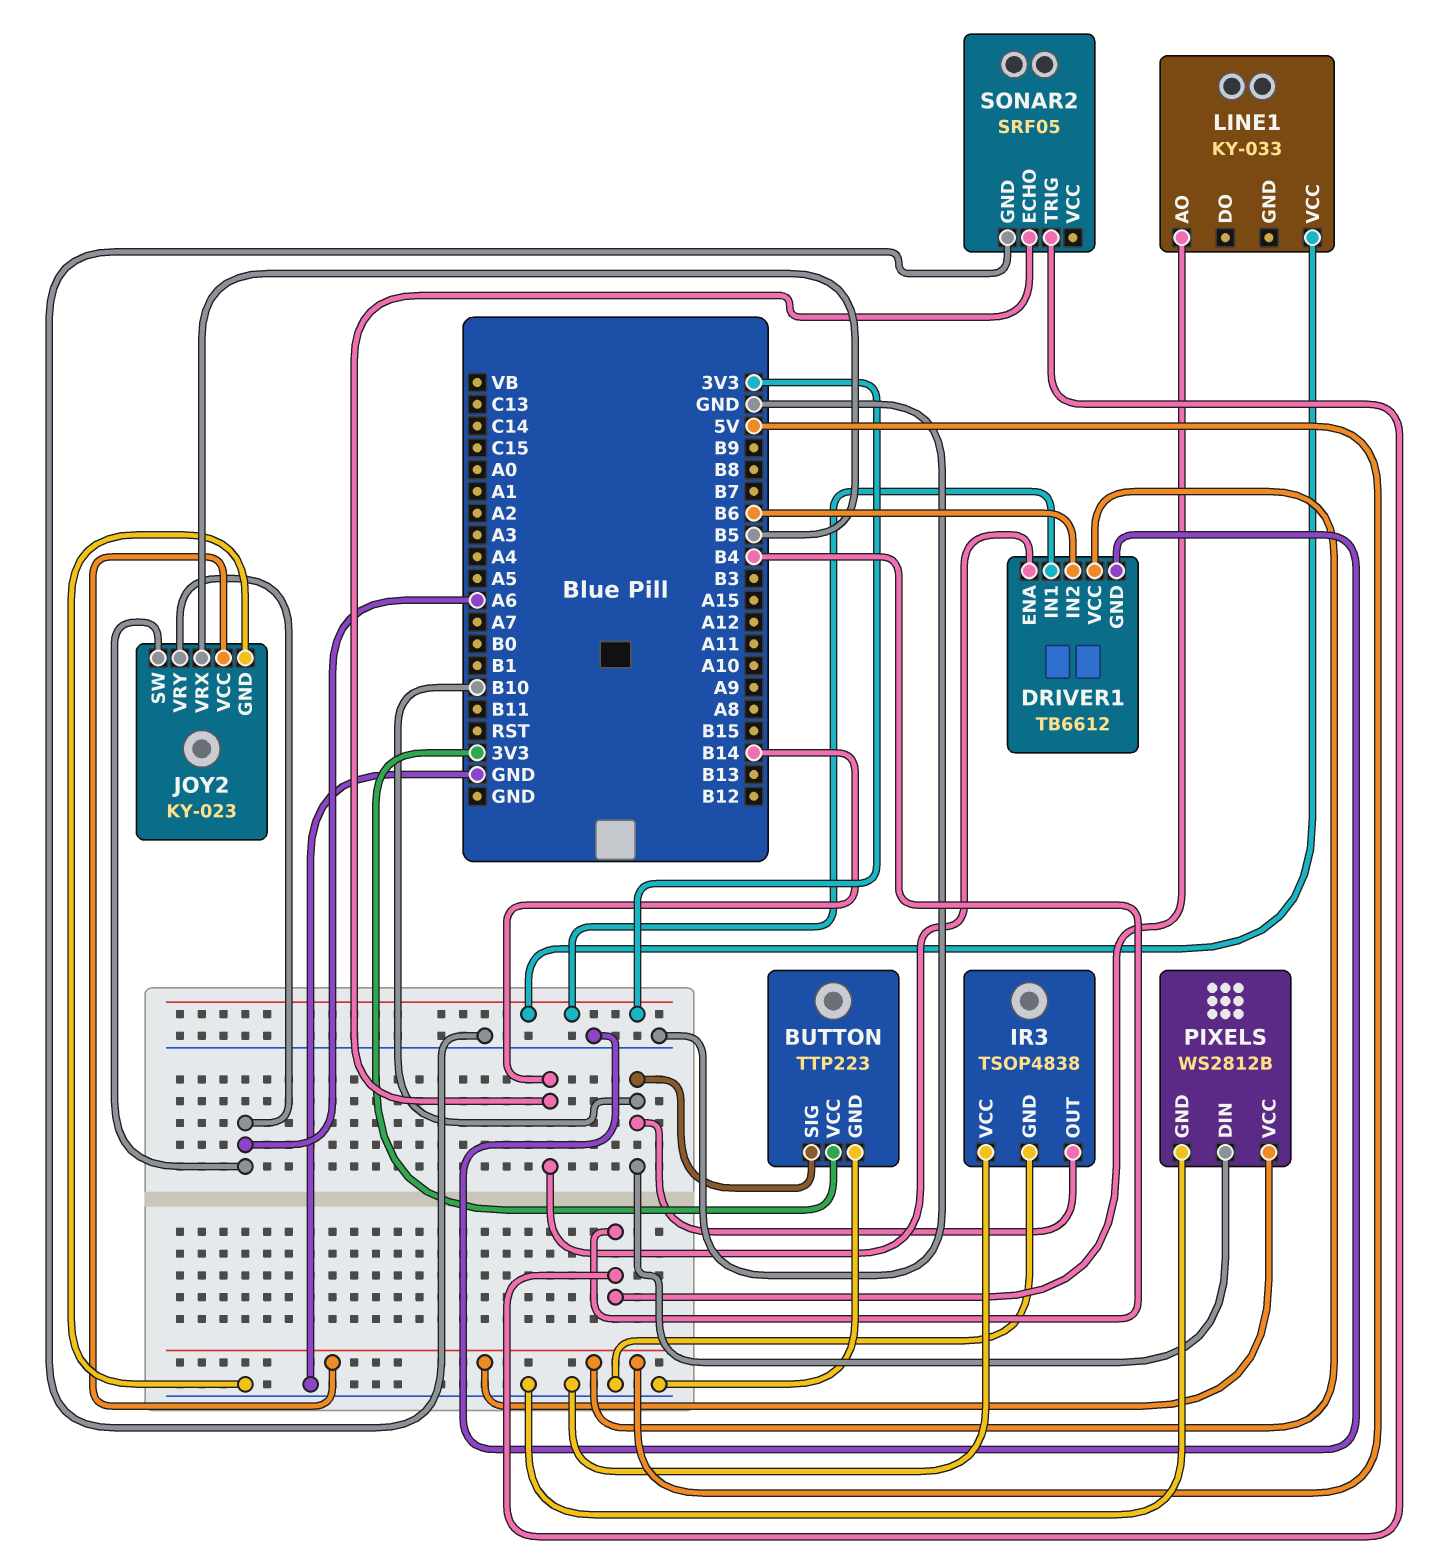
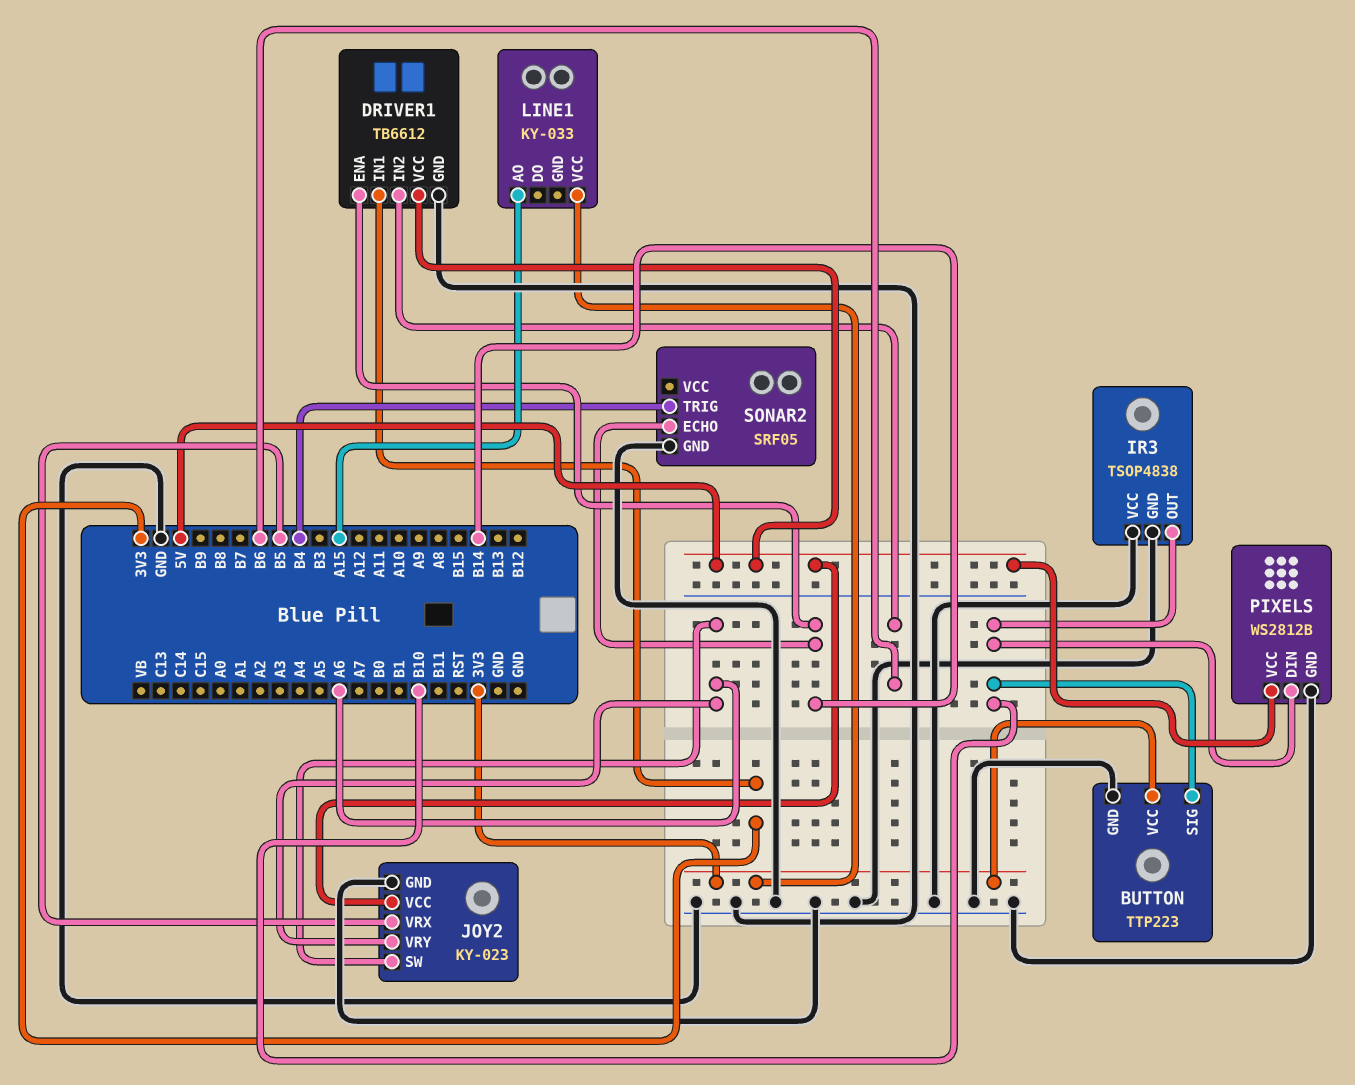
LINE1 pin AO: B4 -> A15

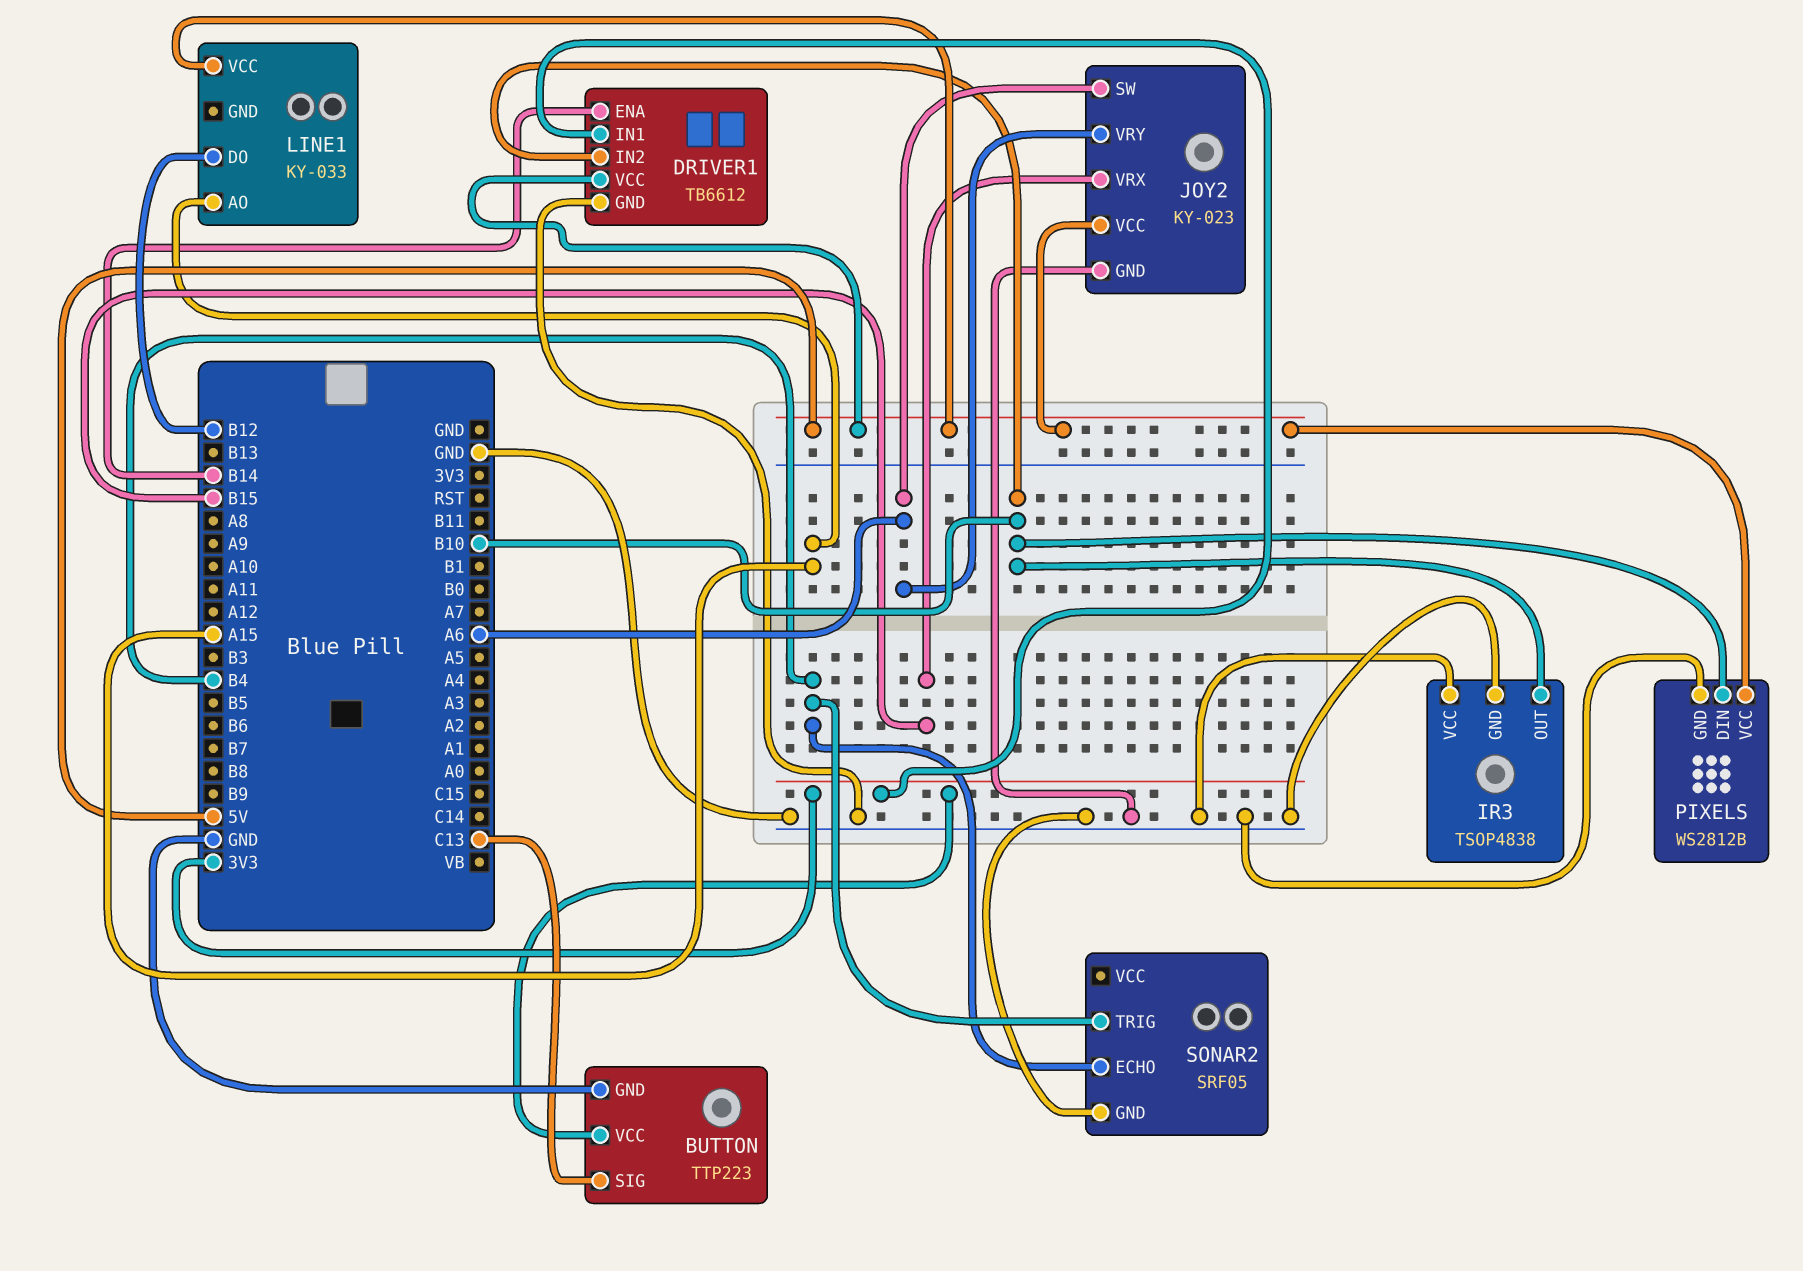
BUTTON pin SIG: B10 -> C13
DRIVER1 pin IN2: B6 -> B10
JOY2 pin VRX: B5 -> B15
LINE1 pin DO: none -> B12
LINE1 pin VCC: 3V3 -> 5V
SONAR2 pin ECHO: B14 -> B4

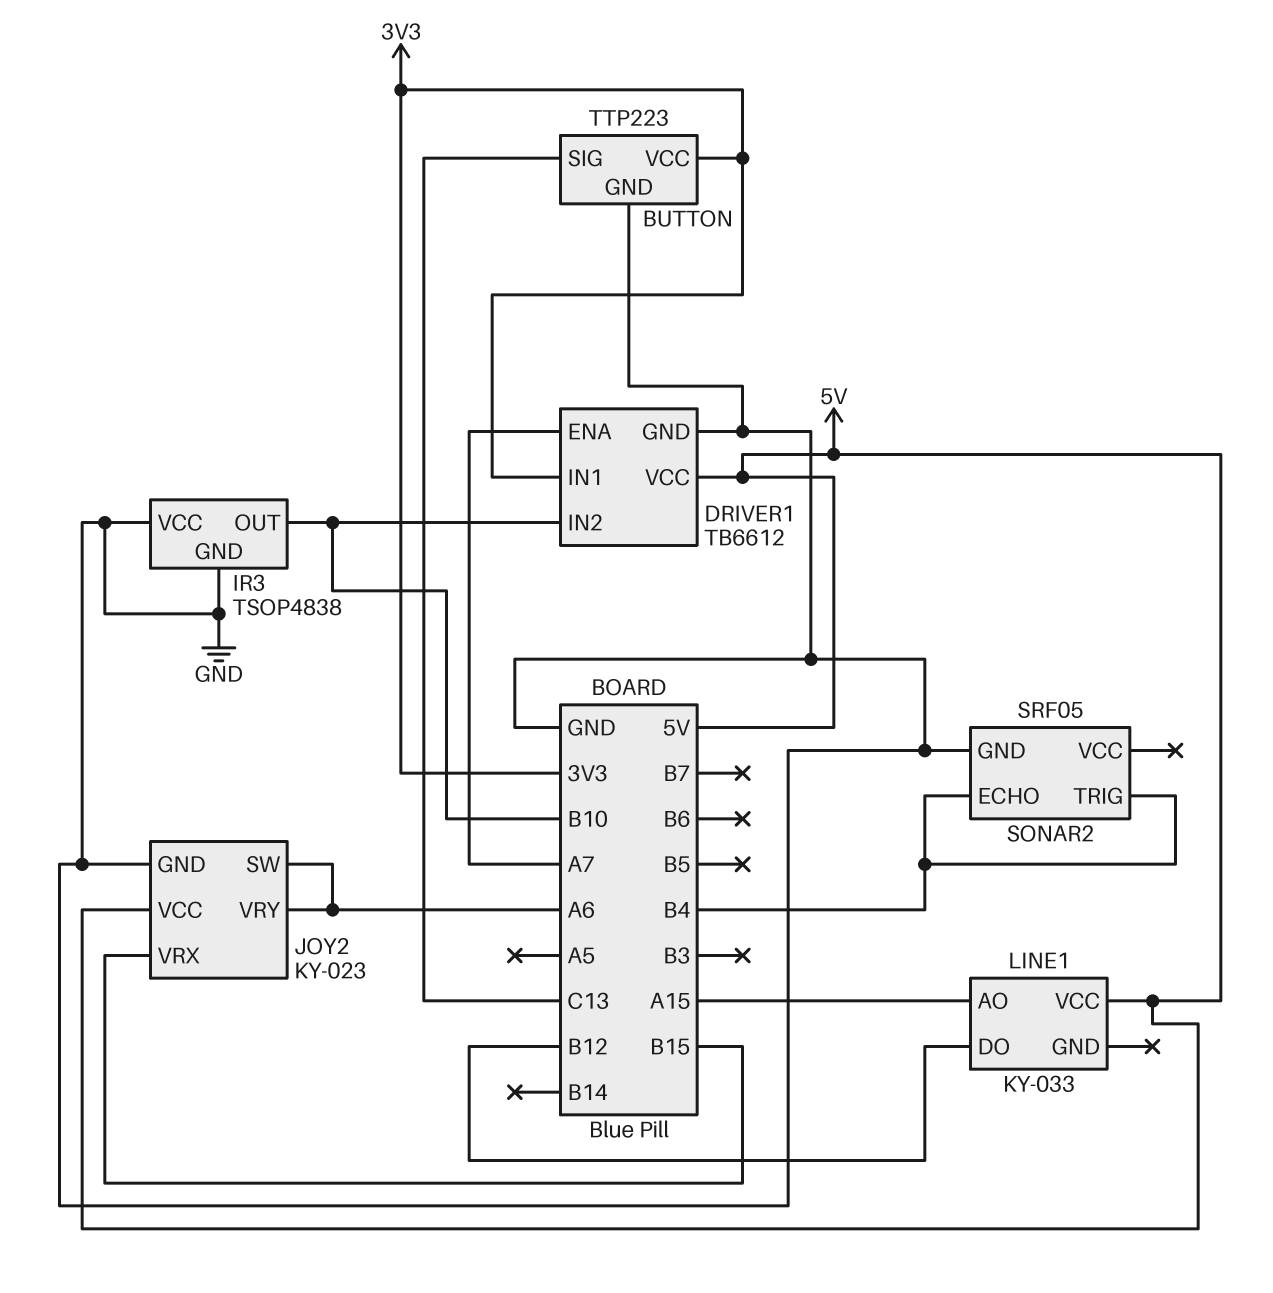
DRIVER1 pin ENA: B14 -> A7
PIXELS: WS2812B -> none
PIXELS pin DIN: B10 -> none
PIXELS pin GND: GND -> none
PIXELS pin VCC: 5V -> none

